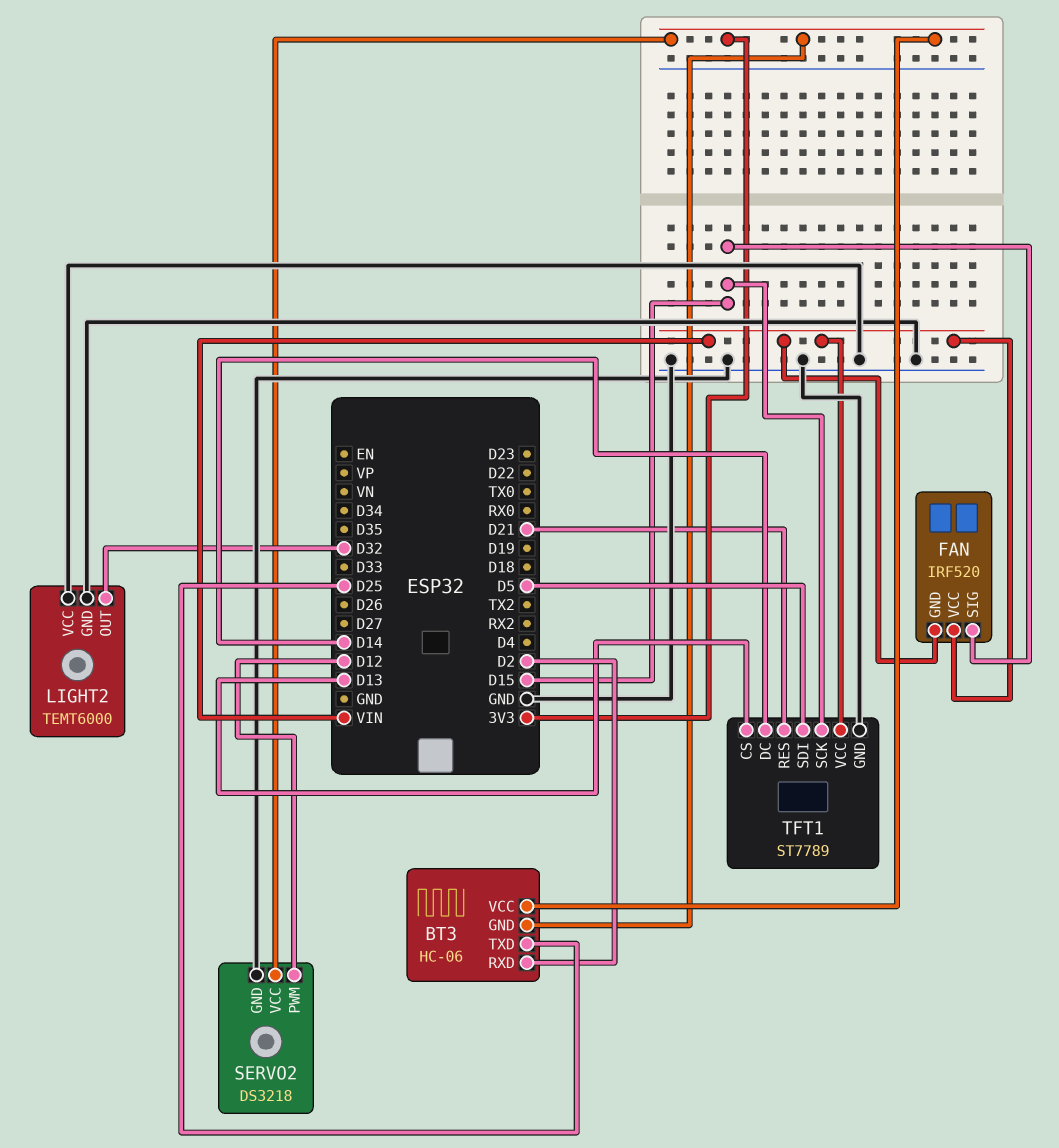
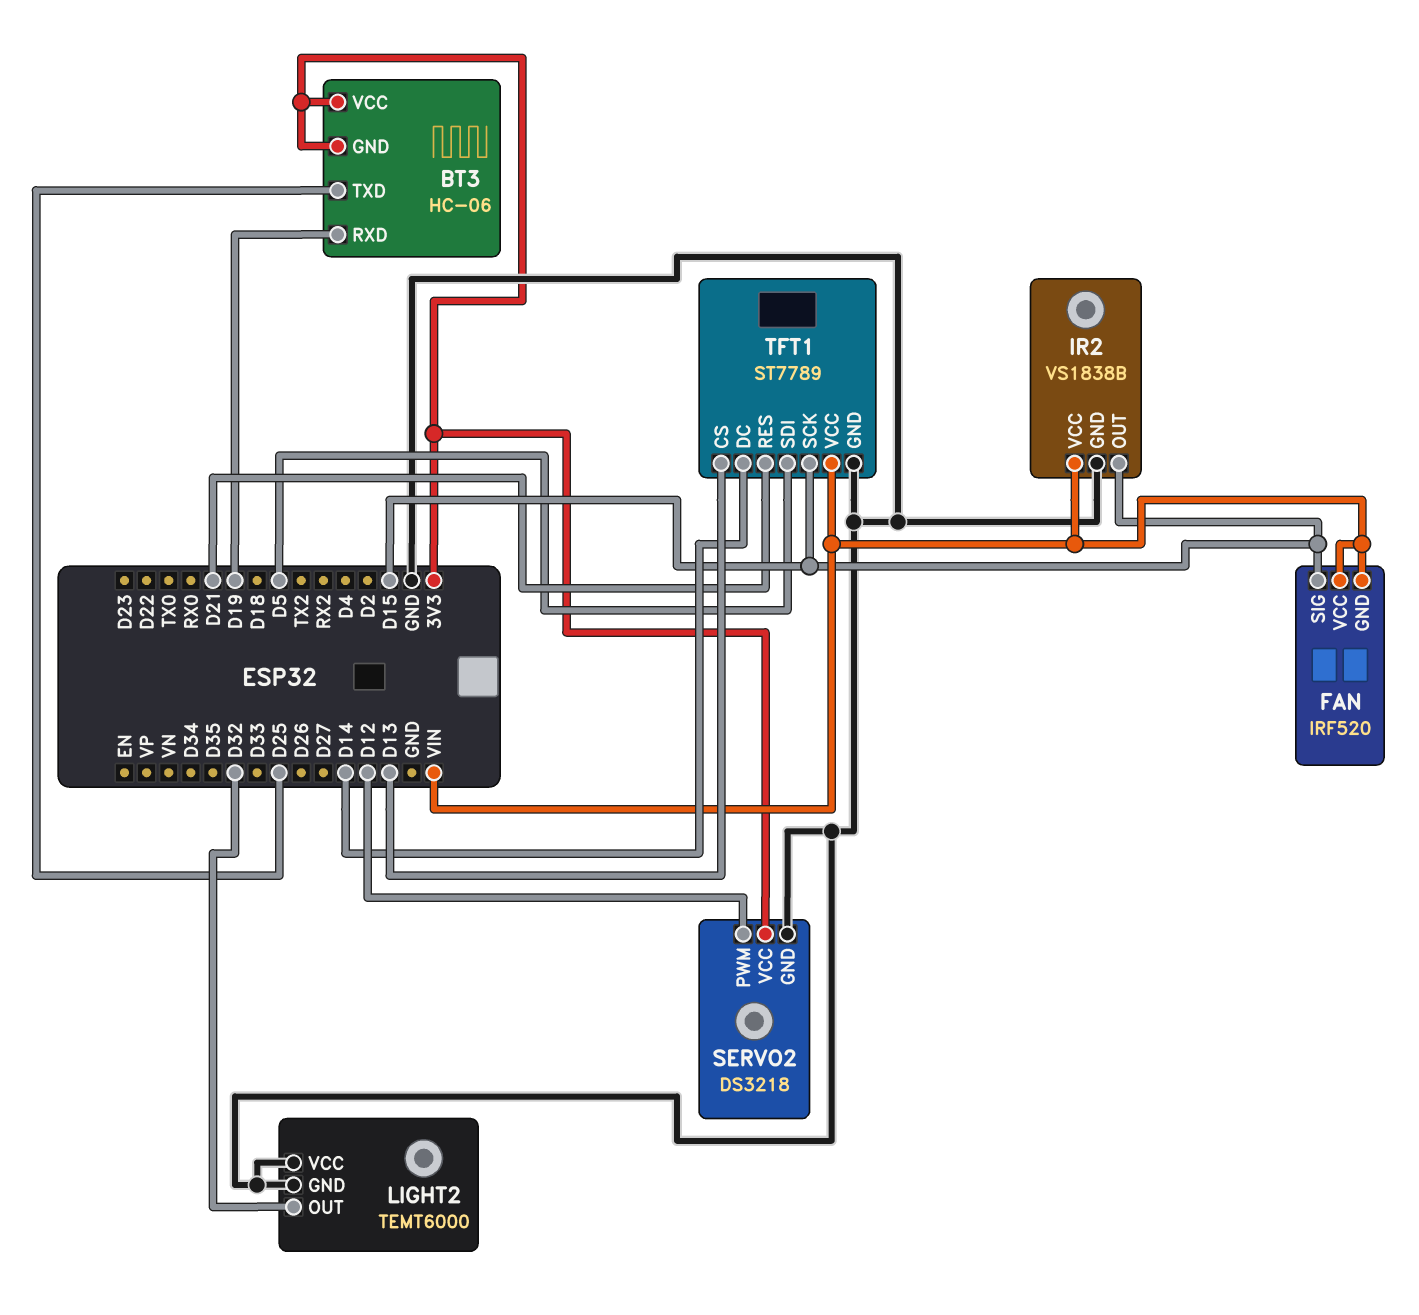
BT3 pin RXD: D2 -> D19
IR2: none -> VS1838B
IR2 pin GND: none -> GND
IR2 pin OUT: none -> D15
IR2 pin VCC: none -> VIN

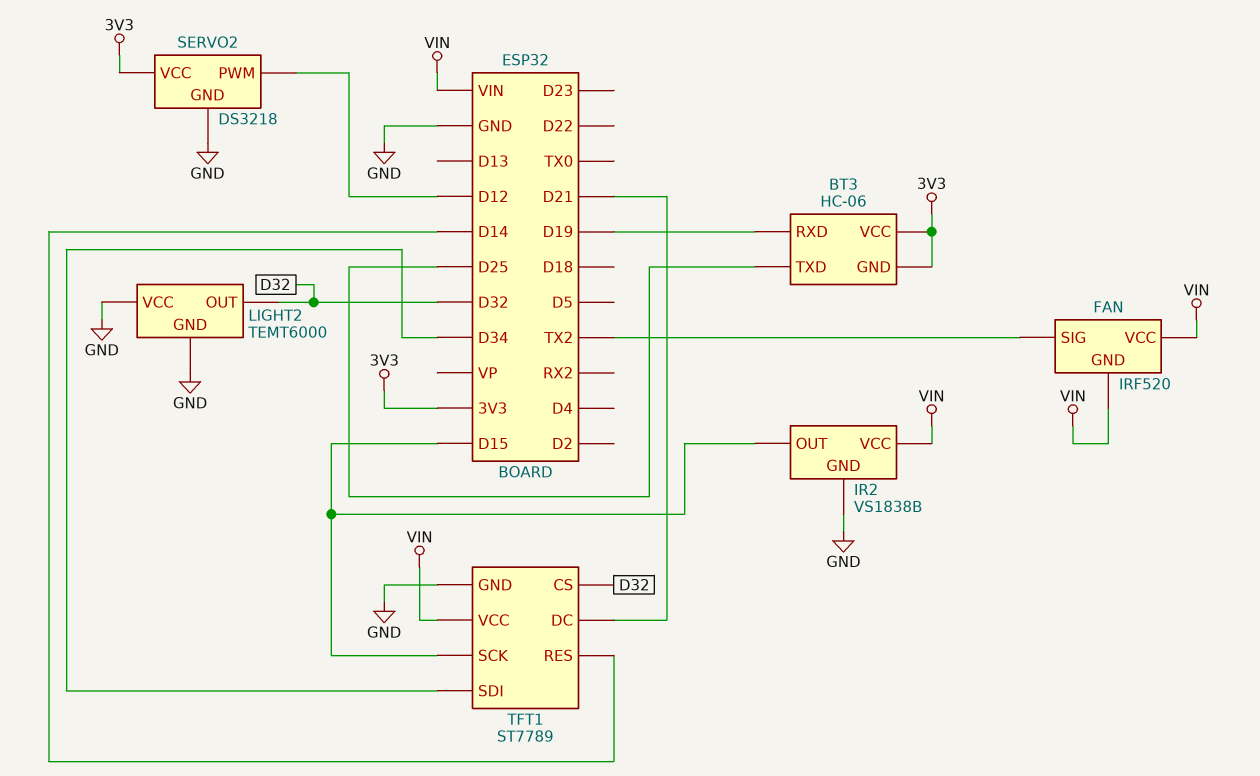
FAN pin SIG: D15 -> TX2
TFT1 pin CS: D13 -> D32
TFT1 pin DC: D14 -> D21
TFT1 pin RES: D21 -> D14
TFT1 pin SDI: D5 -> D34

